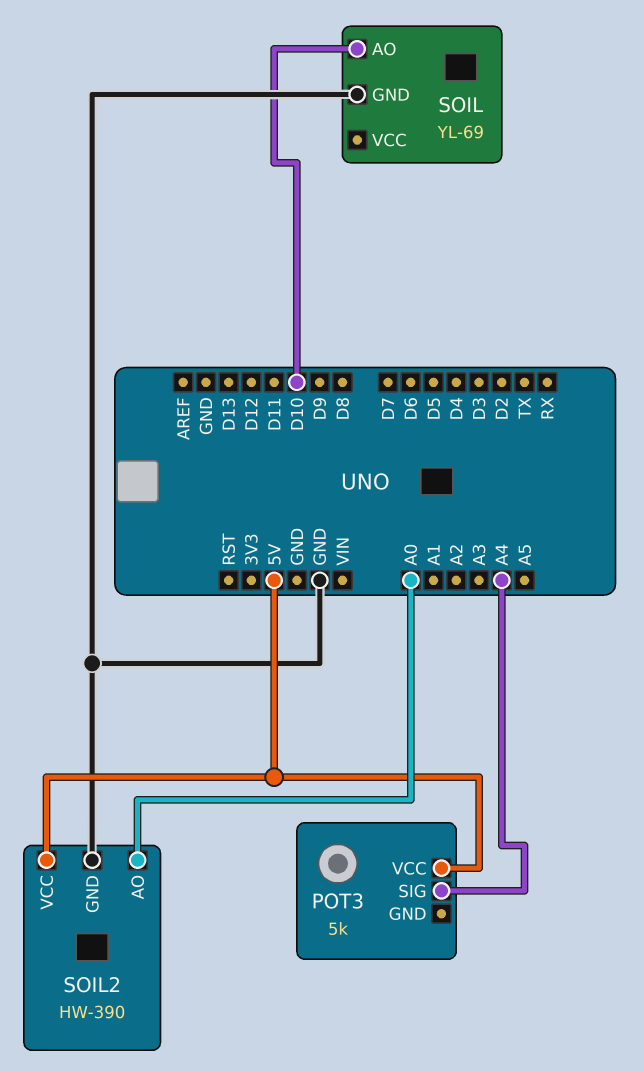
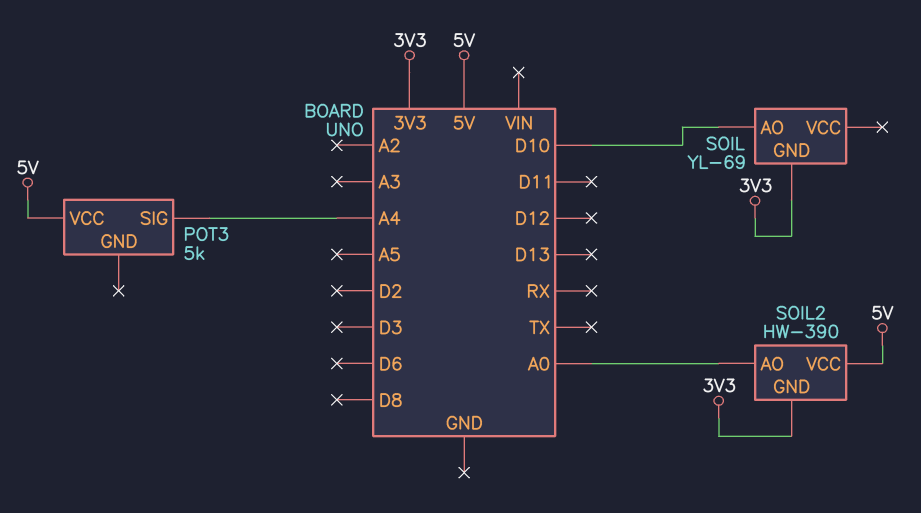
SOIL pin GND: GND -> 3V3
SOIL2 pin GND: GND -> 3V3

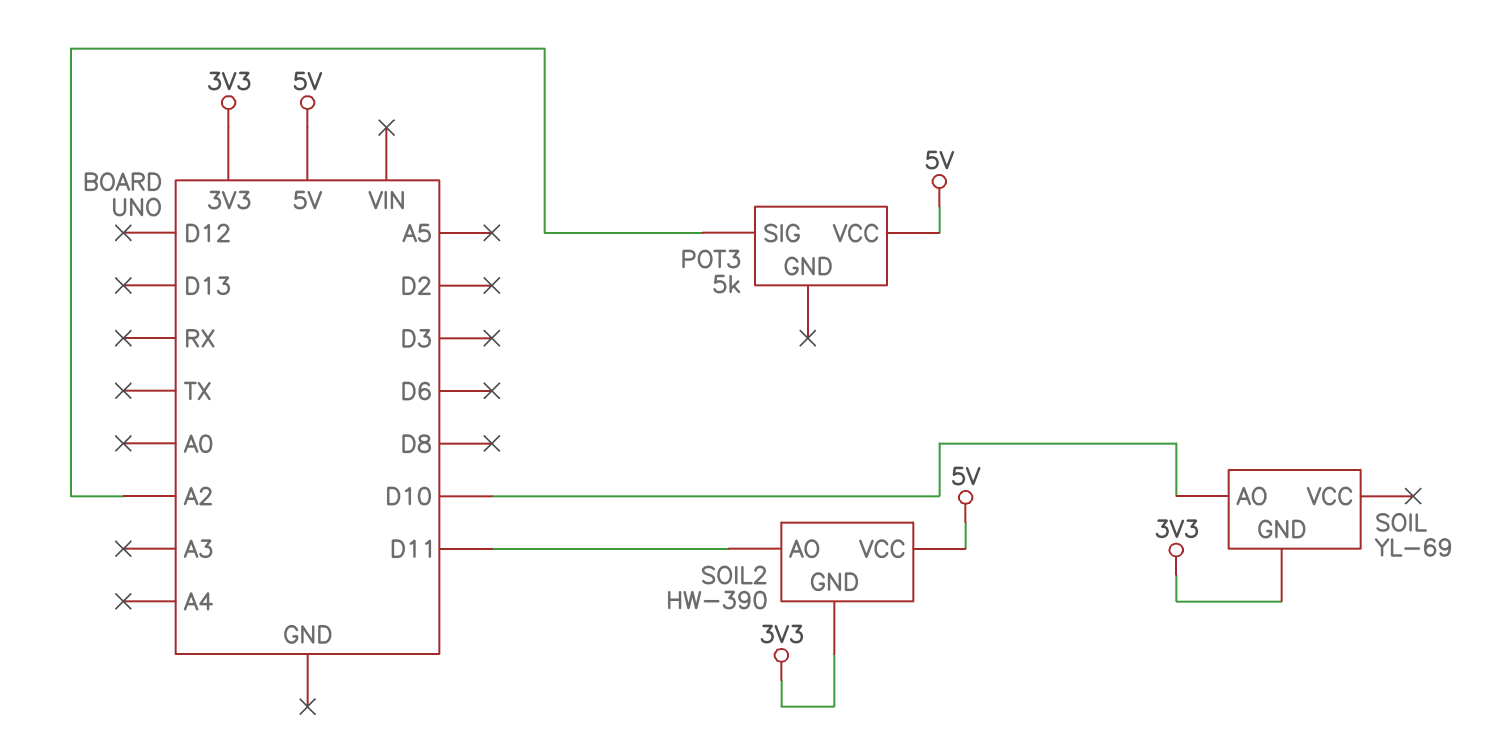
POT3 pin SIG: A4 -> A2
SOIL2 pin AO: A0 -> D11

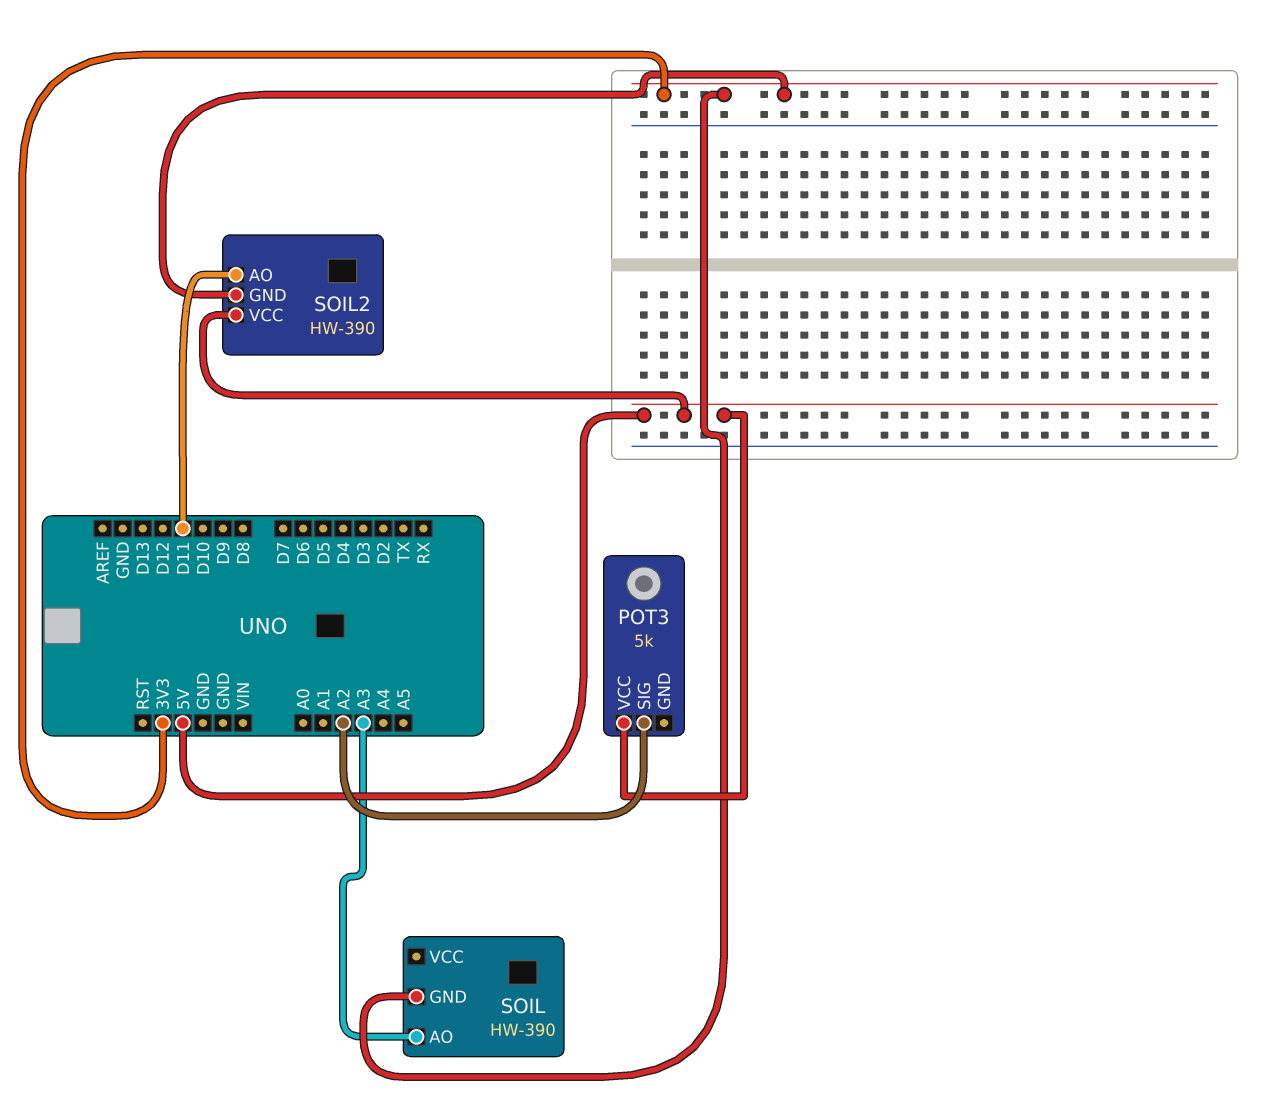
SOIL: YL-69 -> HW-390
SOIL pin AO: D10 -> A3

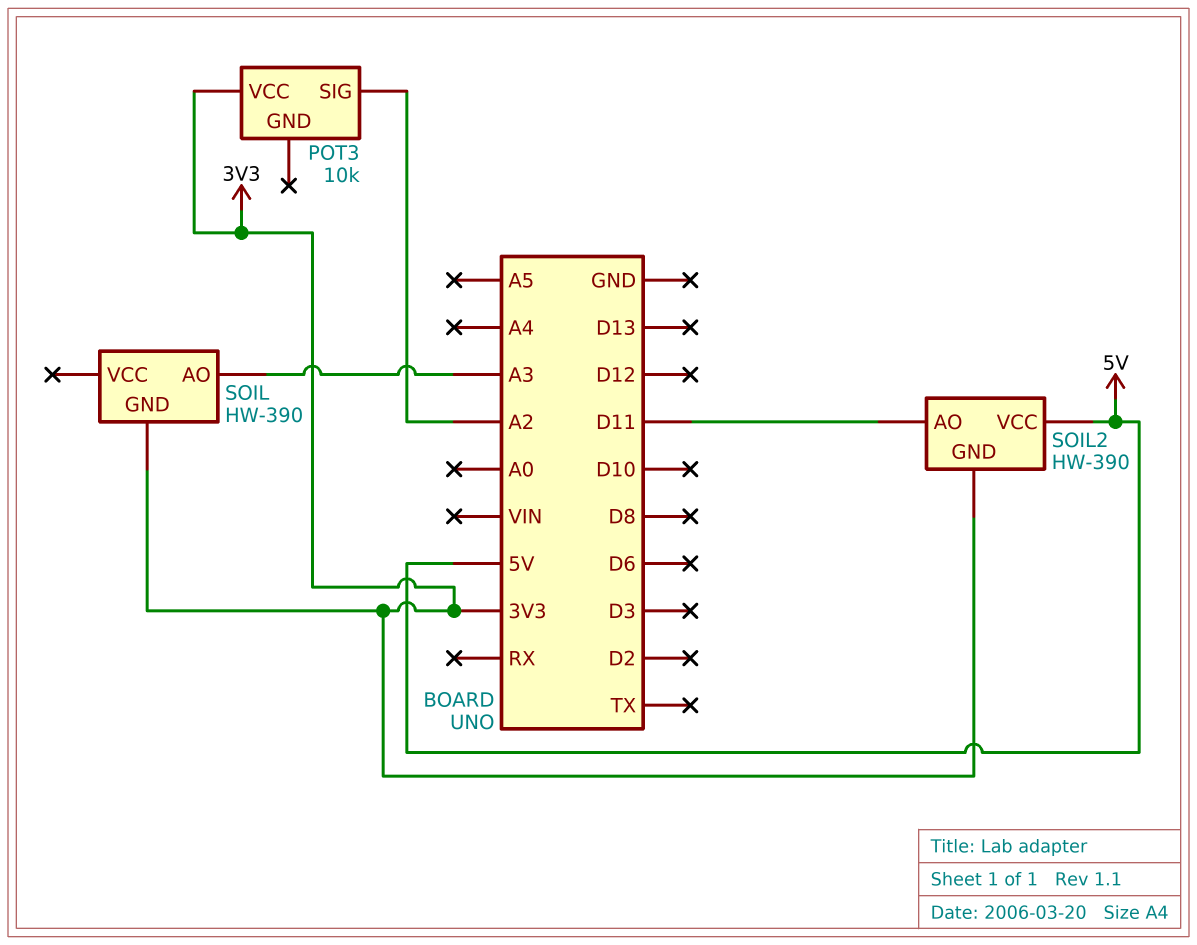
POT3: 5k -> 10k
POT3 pin VCC: 5V -> 3V3

